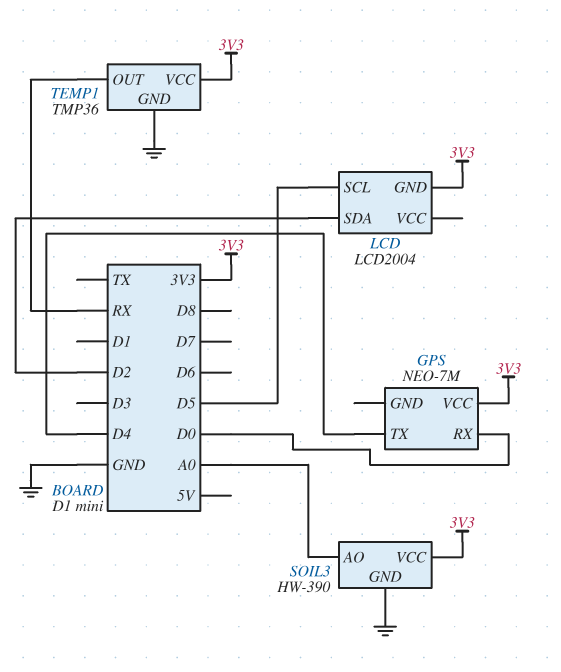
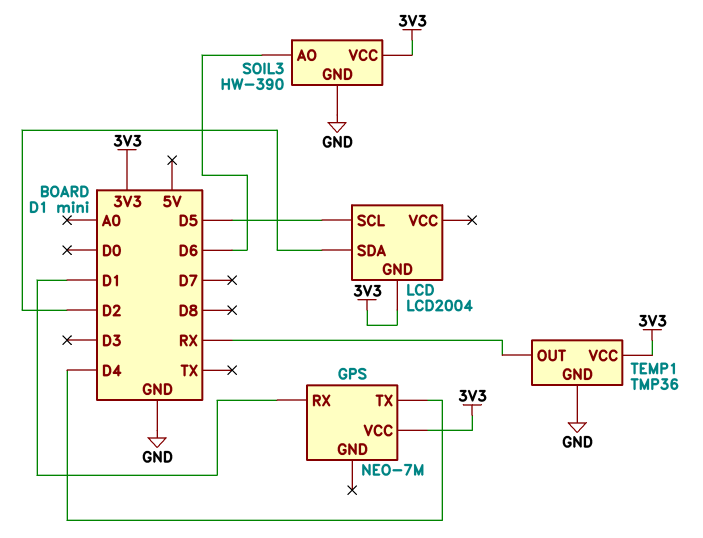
GPS pin RX: D0 -> D1
SOIL3 pin AO: A0 -> D6

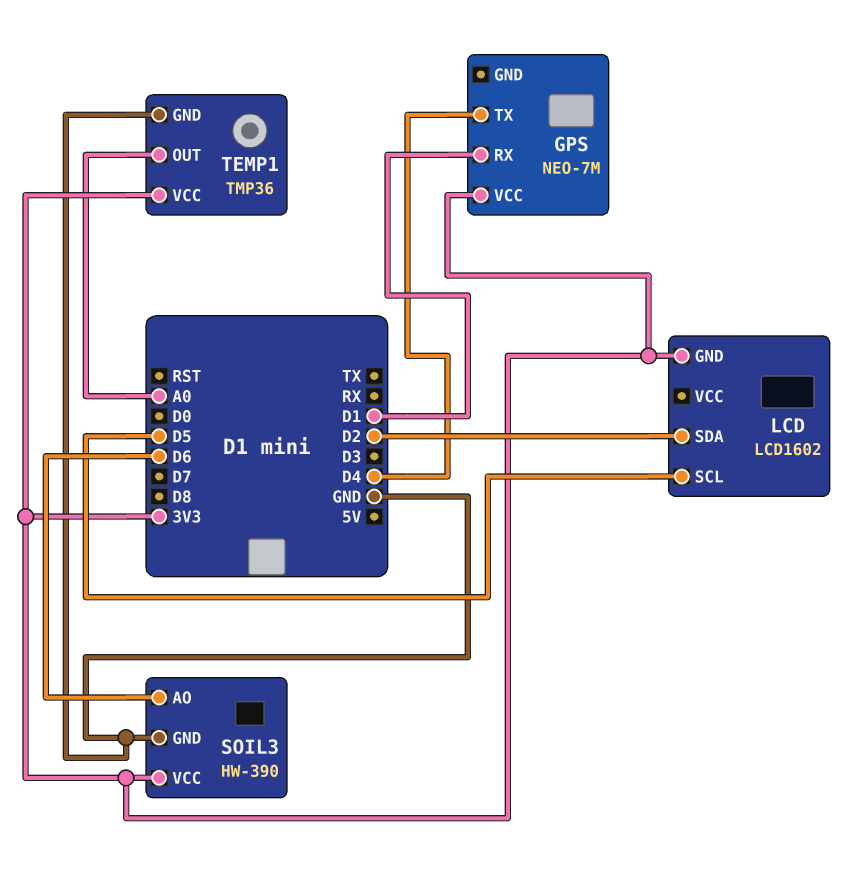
LCD: LCD2004 -> LCD1602
TEMP1 pin OUT: RX -> A0

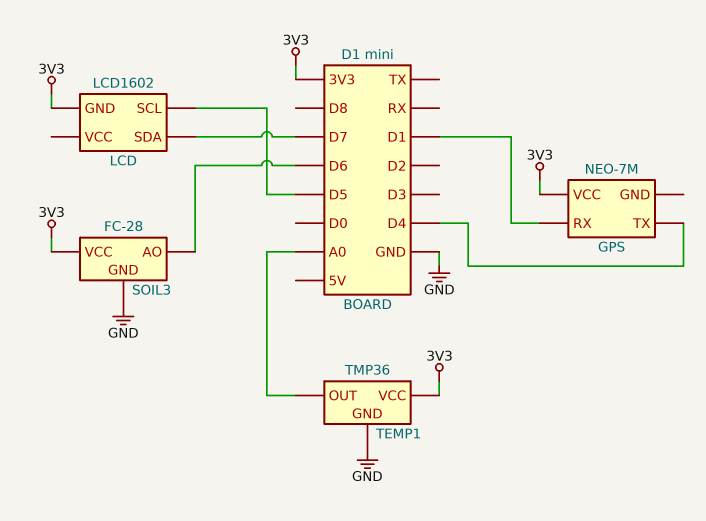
LCD pin SDA: D2 -> D7
SOIL3: HW-390 -> FC-28

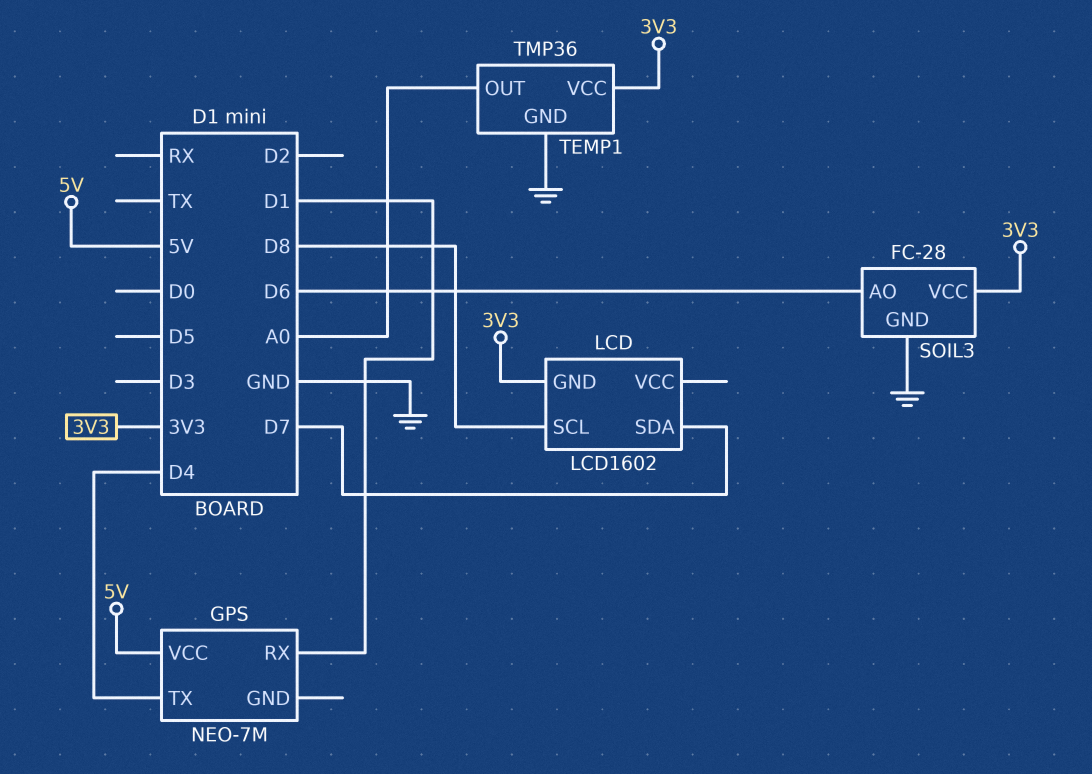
GPS pin VCC: 3V3 -> 5V
LCD pin SCL: D5 -> D8

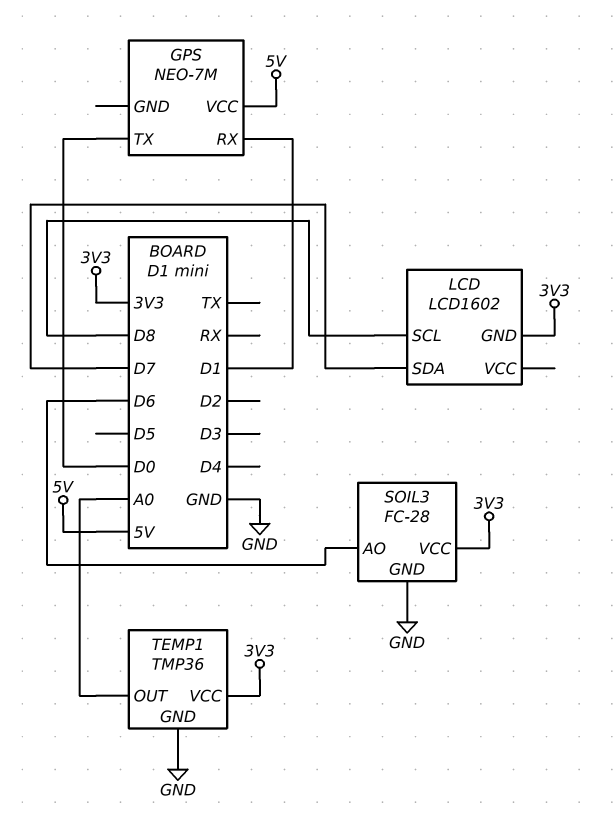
GPS pin TX: D4 -> D0

